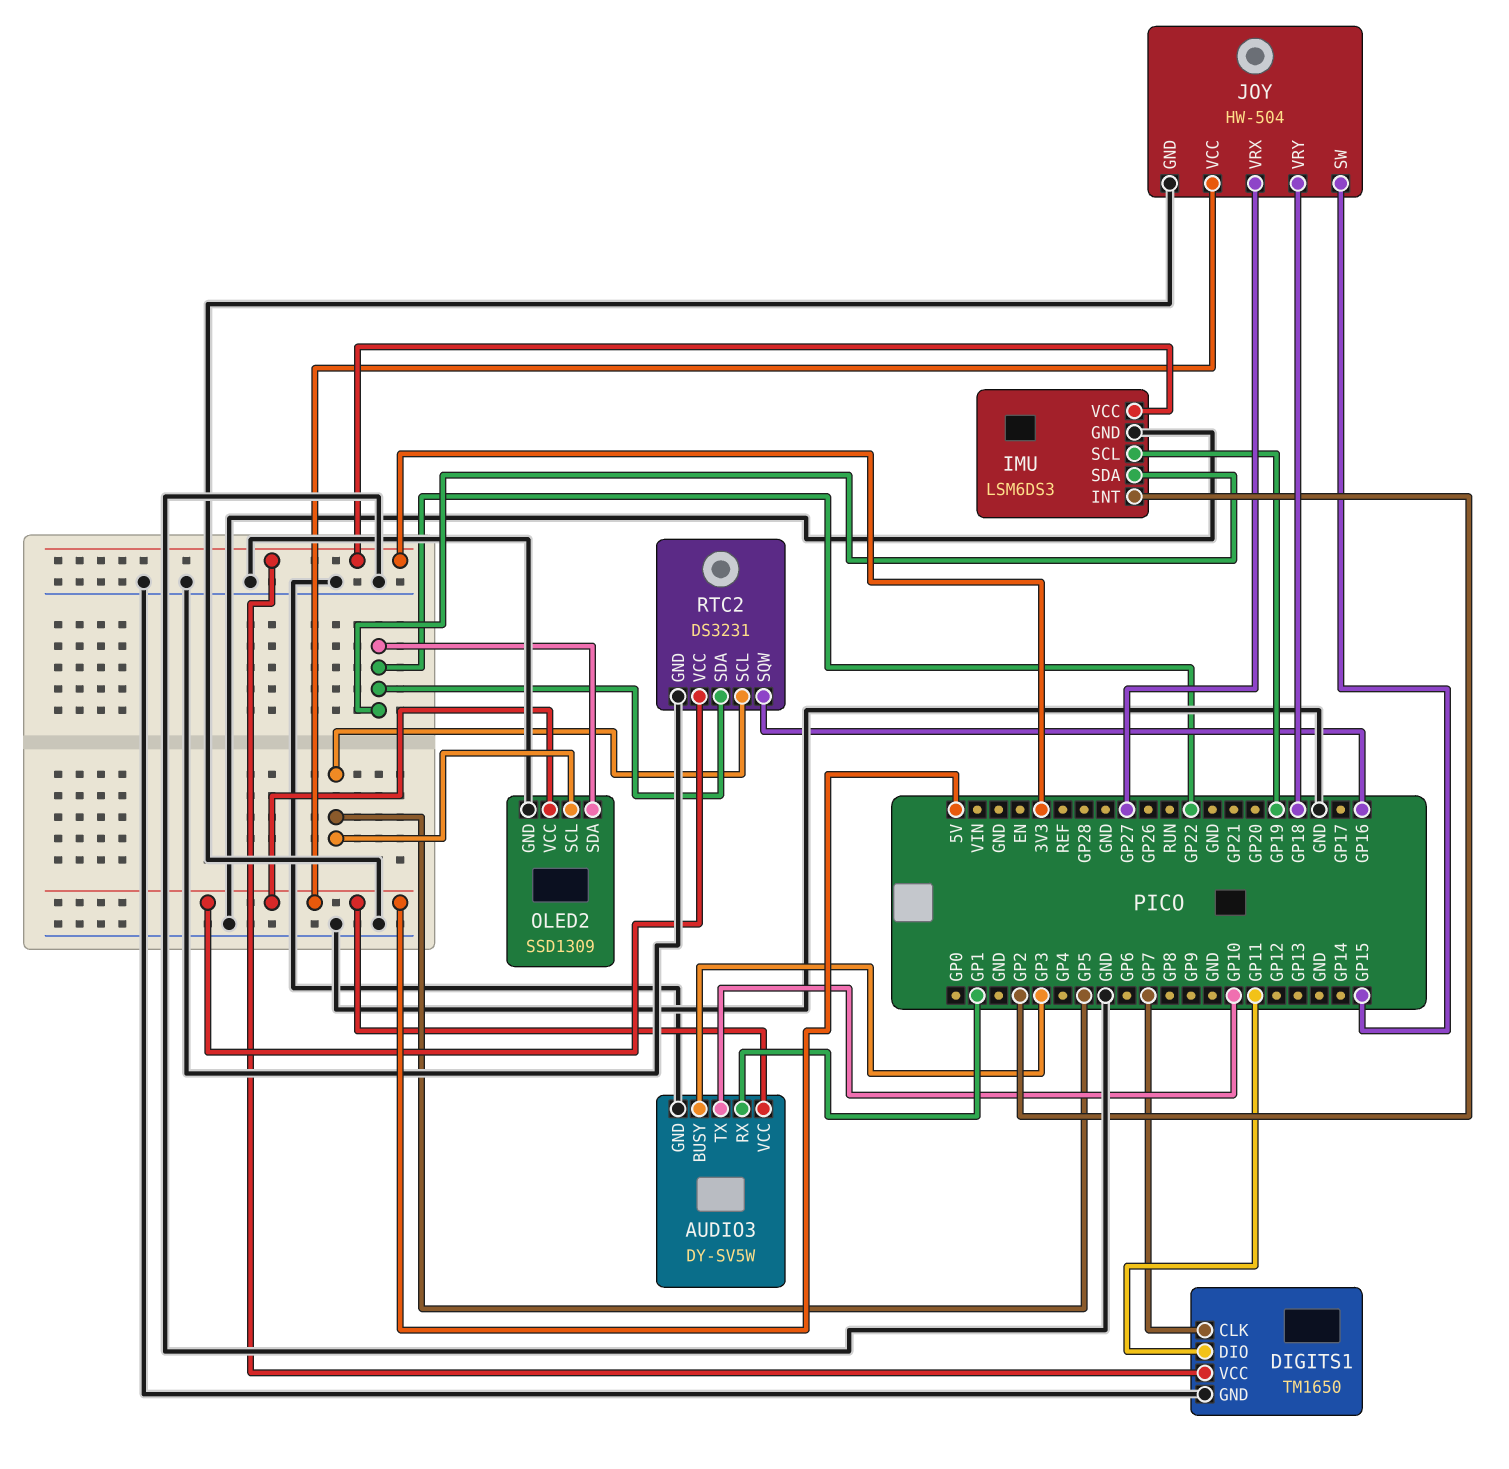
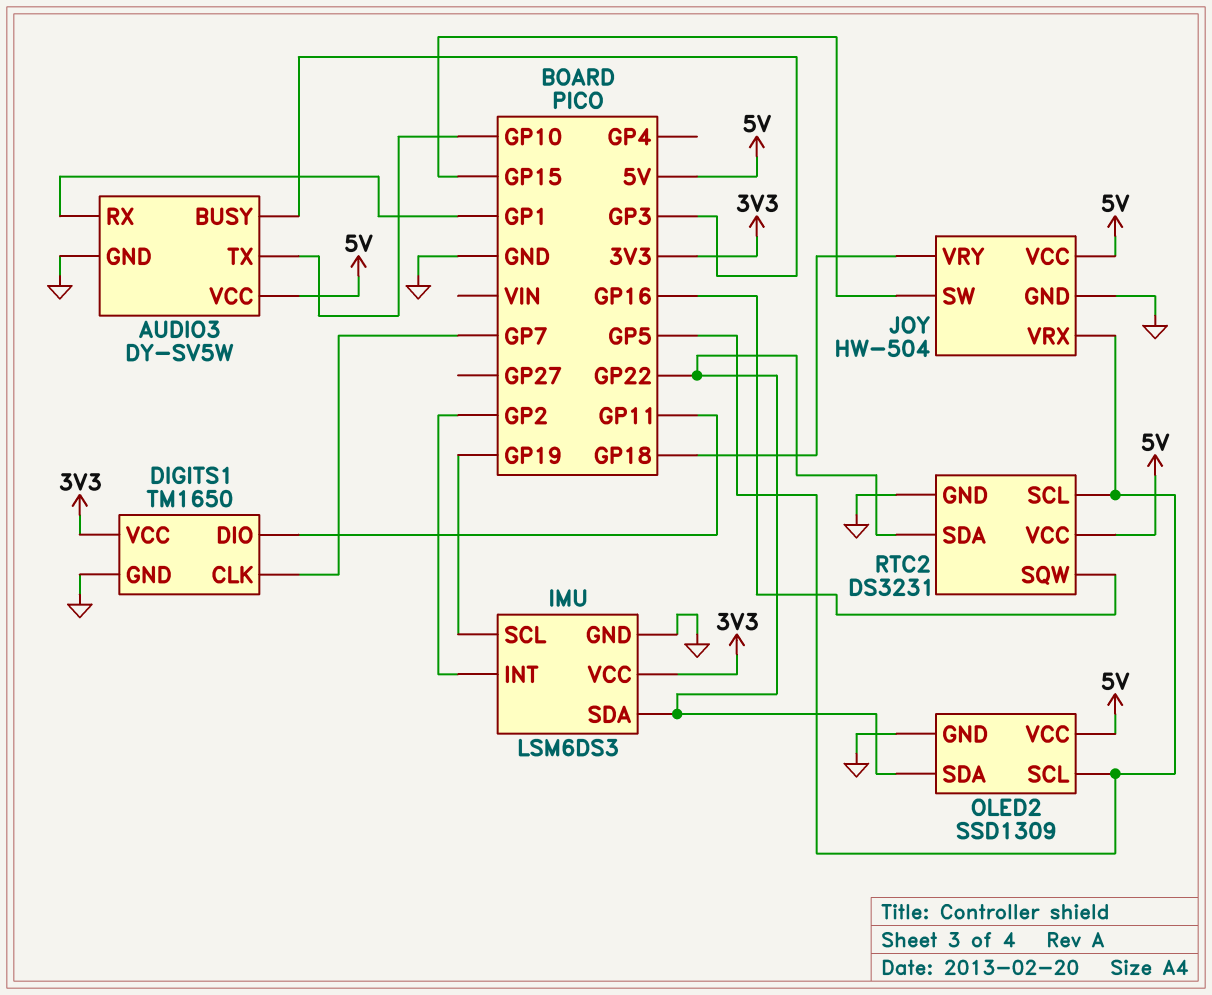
JOY pin VRX: GP27 -> GP5

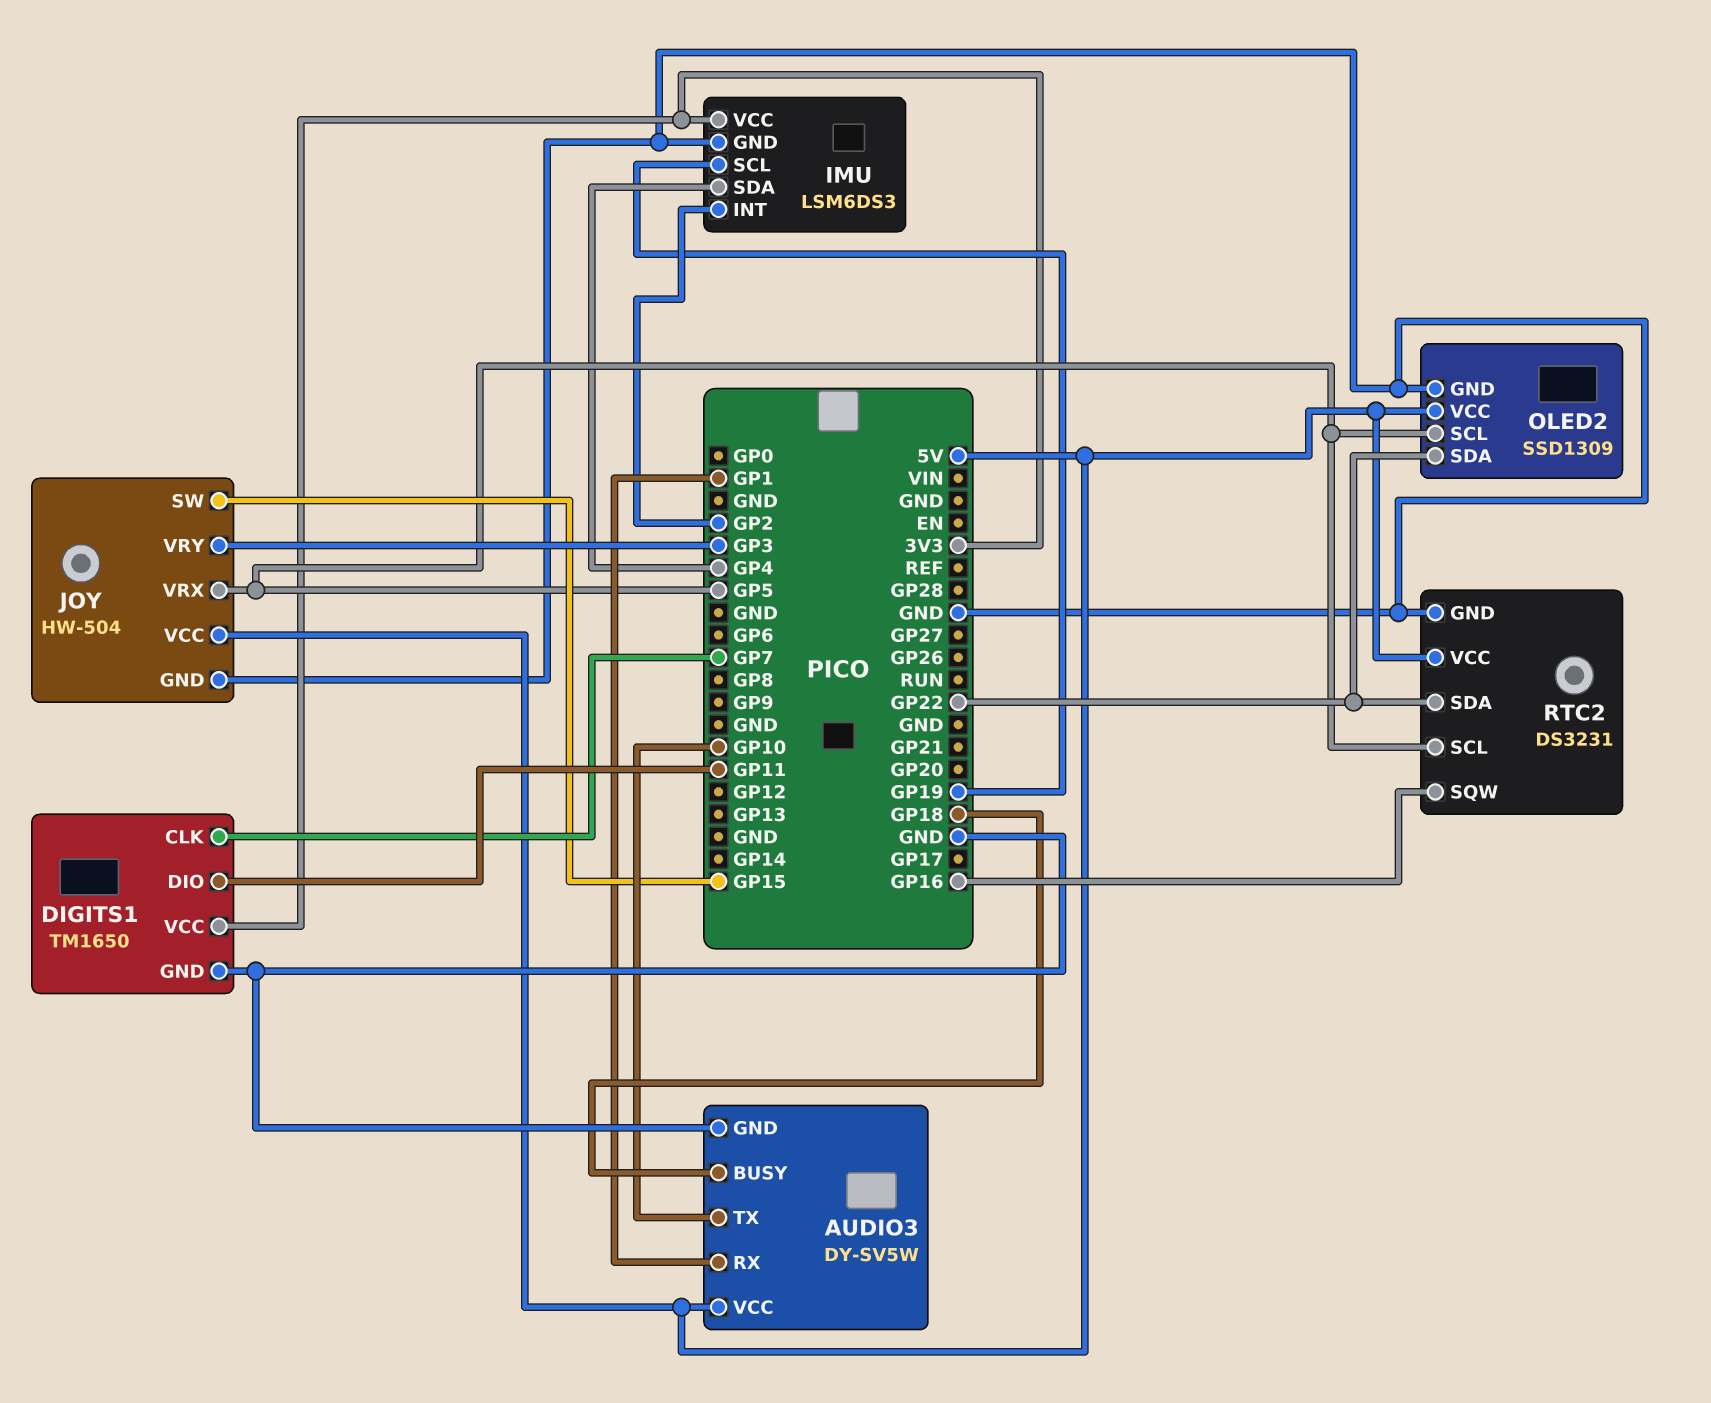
AUDIO3 pin BUSY: GP3 -> GP18
IMU pin SDA: GP22 -> GP4
JOY pin VRY: GP18 -> GP3

